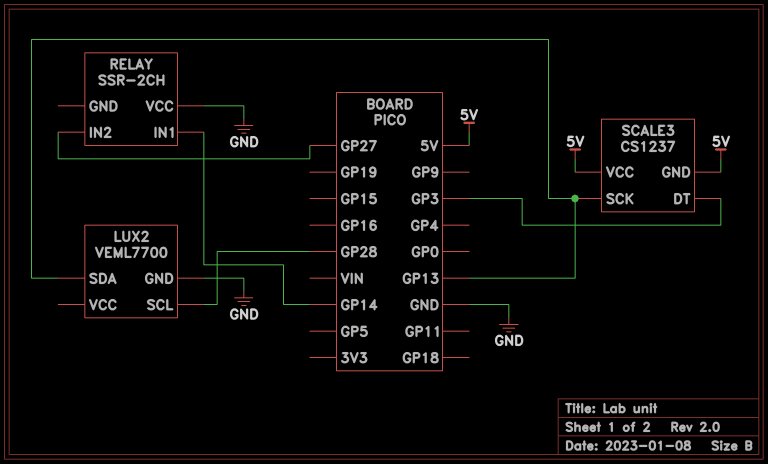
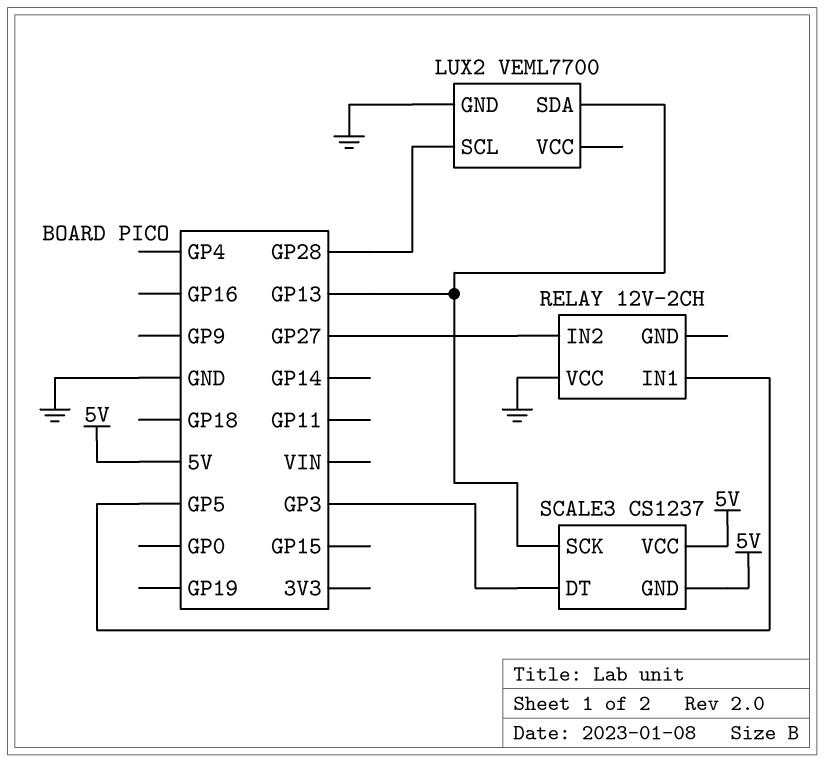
RELAY: SSR-2CH -> 12V-2CH
RELAY pin IN1: GP14 -> GP5

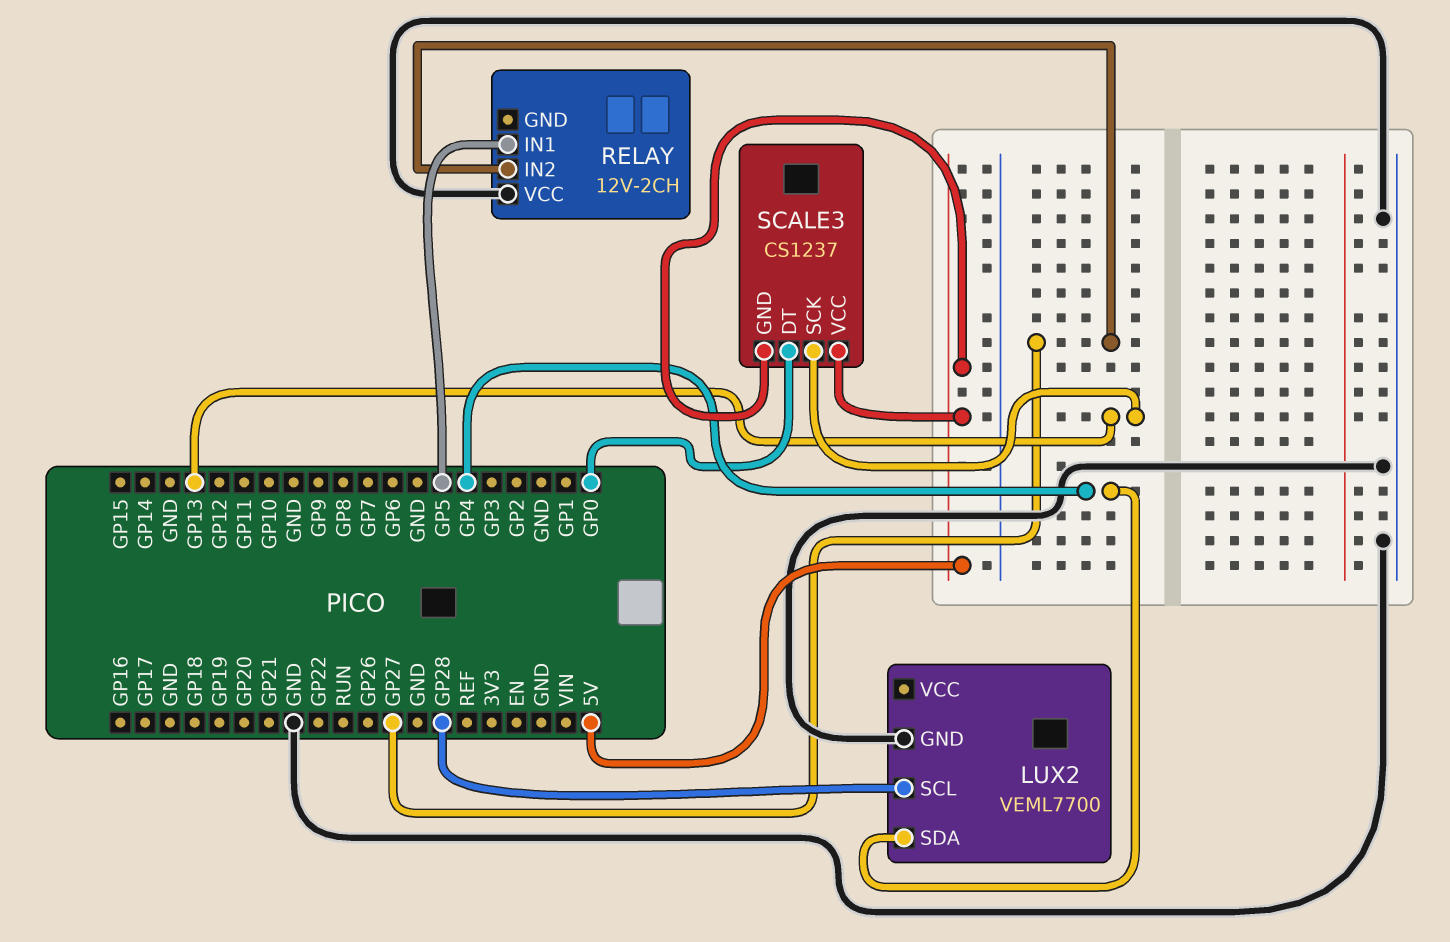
LUX2 pin SDA: GP13 -> GP4
SCALE3 pin DT: GP3 -> GP0

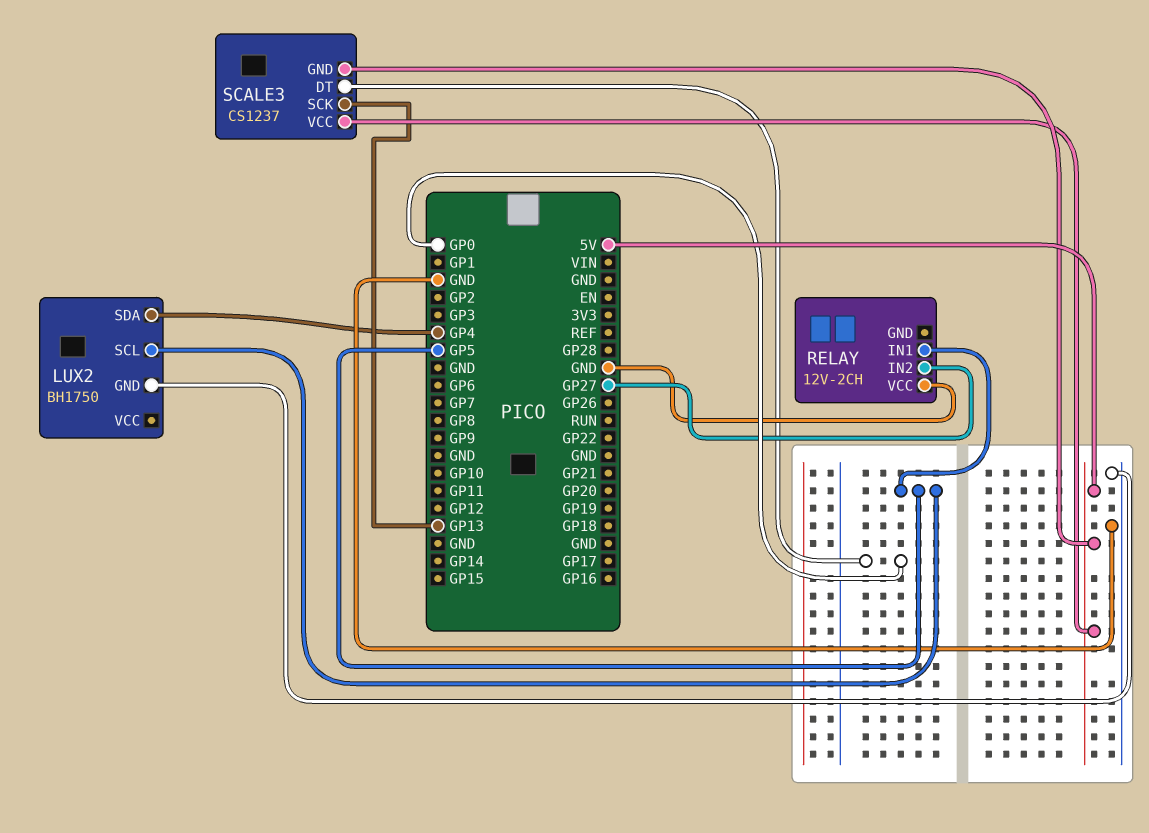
LUX2: VEML7700 -> BH1750
LUX2 pin SCL: GP28 -> GP5

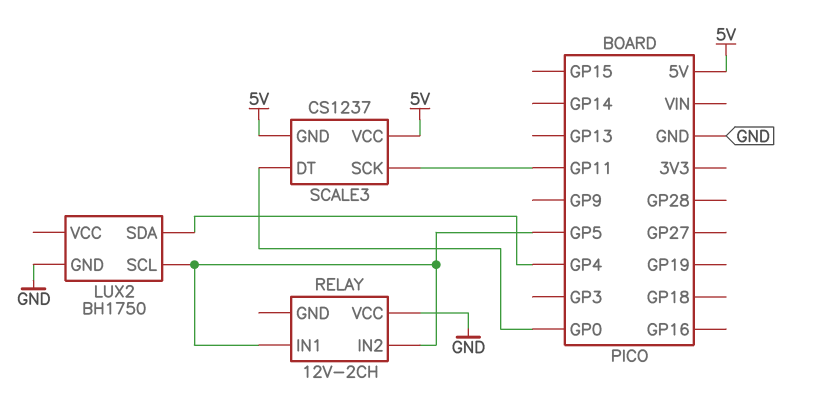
RELAY pin IN2: GP27 -> GP5
SCALE3 pin SCK: GP13 -> GP11

